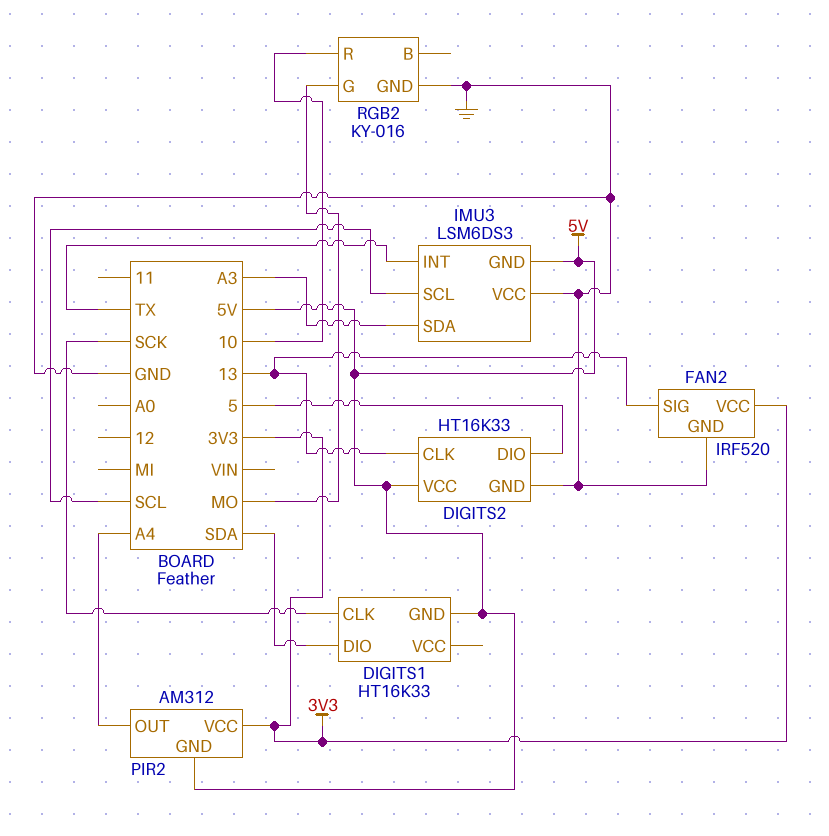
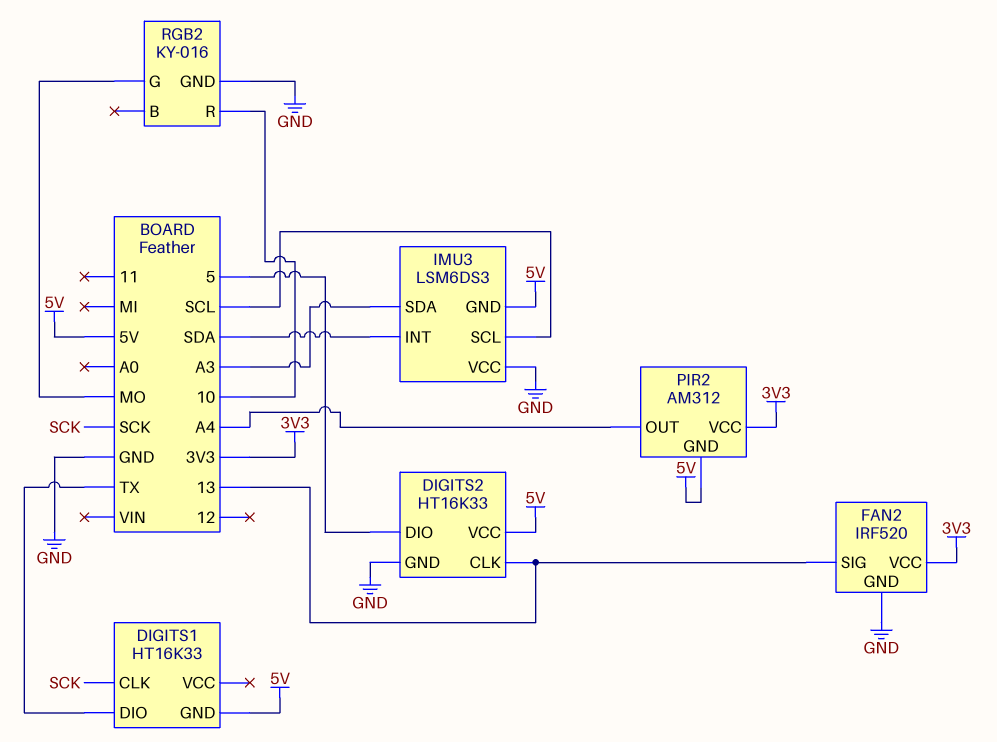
DIGITS1 pin DIO: SDA -> TX
IMU3 pin INT: TX -> SDA

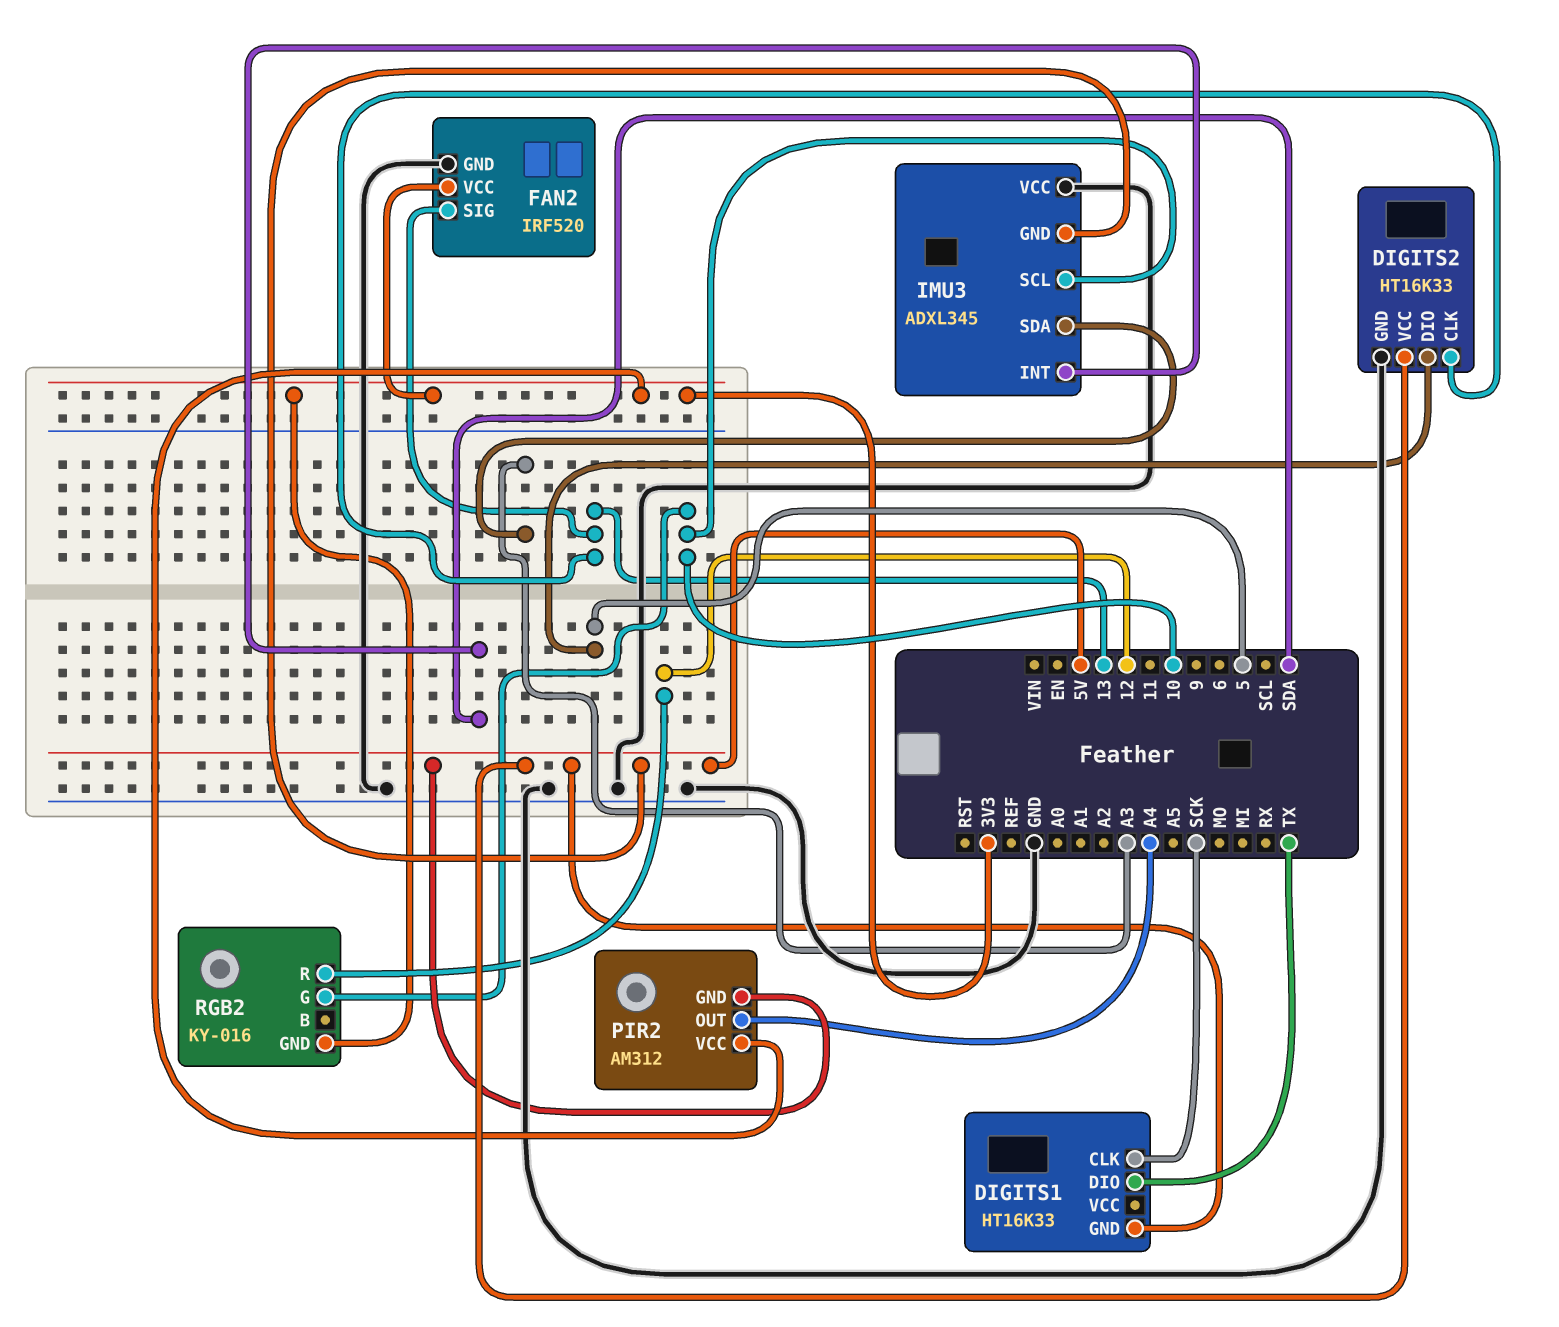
IMU3: LSM6DS3 -> ADXL345
IMU3 pin SCL: SCL -> 10
RGB2 pin G: MO -> 10
RGB2 pin GND: GND -> 3V3
RGB2 pin R: 10 -> 12

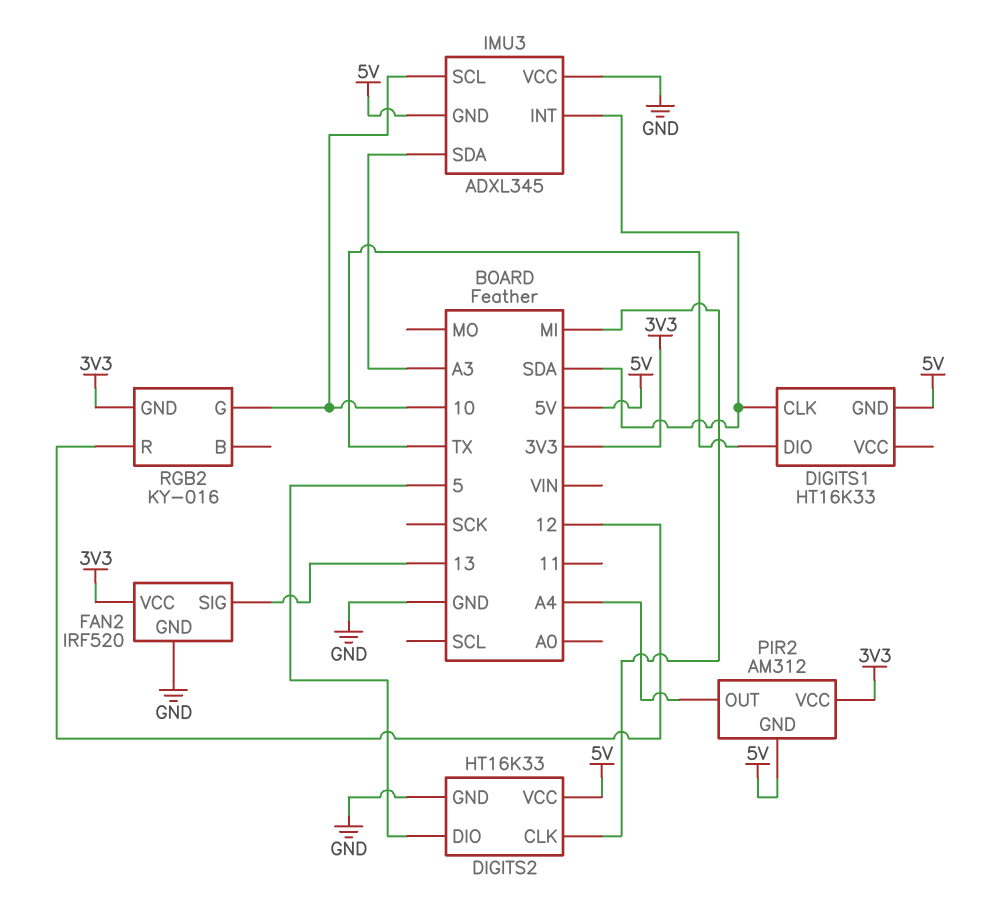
DIGITS1 pin CLK: SCK -> SDA
DIGITS2 pin CLK: 13 -> MI

